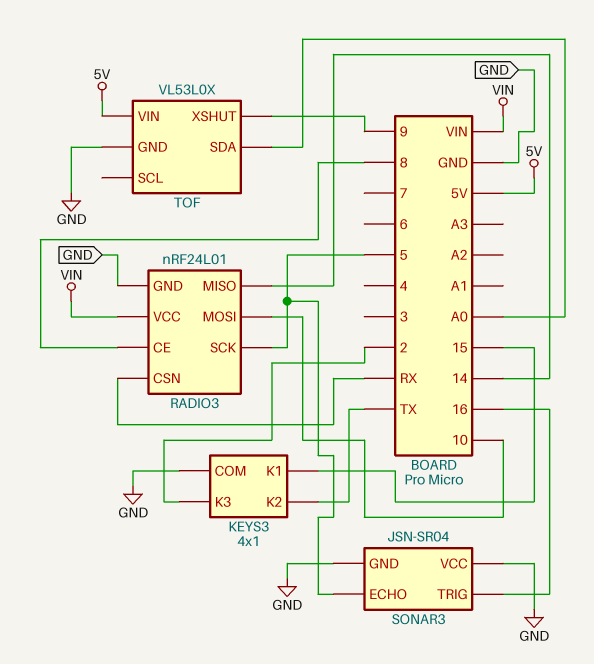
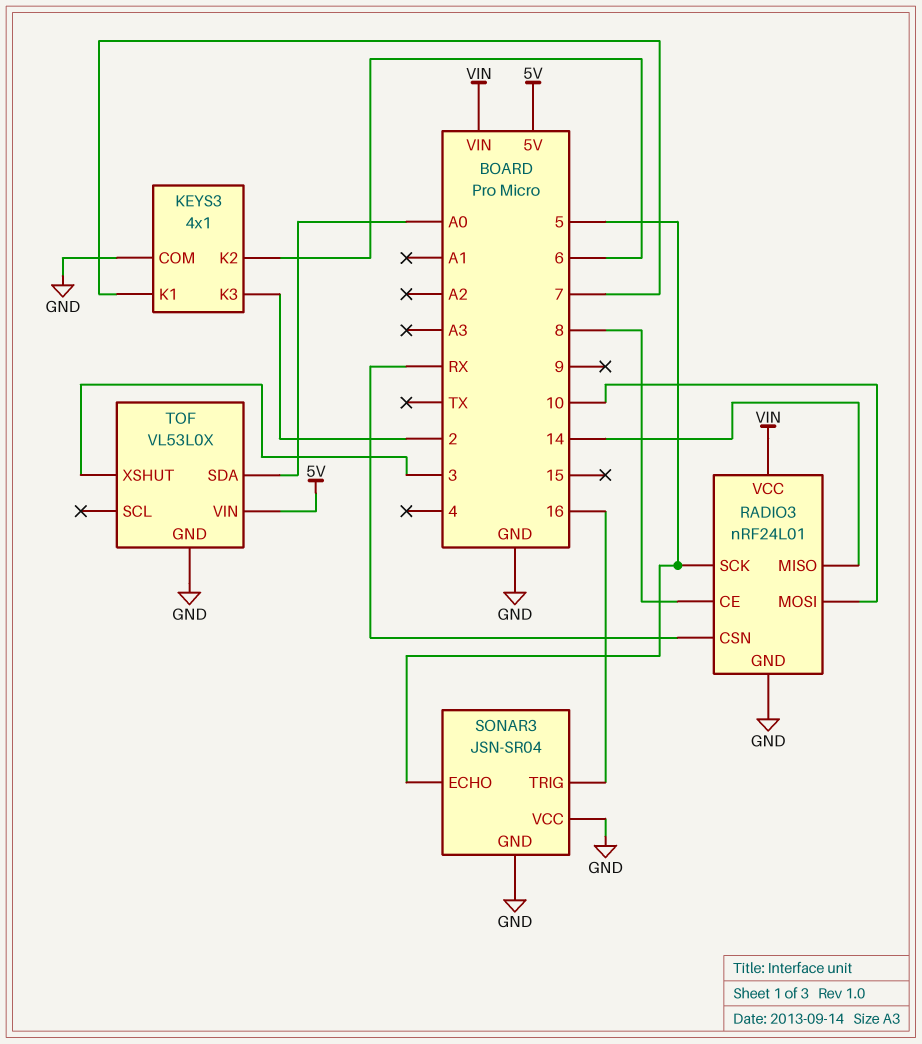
KEYS3 pin K1: 15 -> 7
KEYS3 pin K2: TX -> 6
TOF pin XSHUT: 9 -> 3

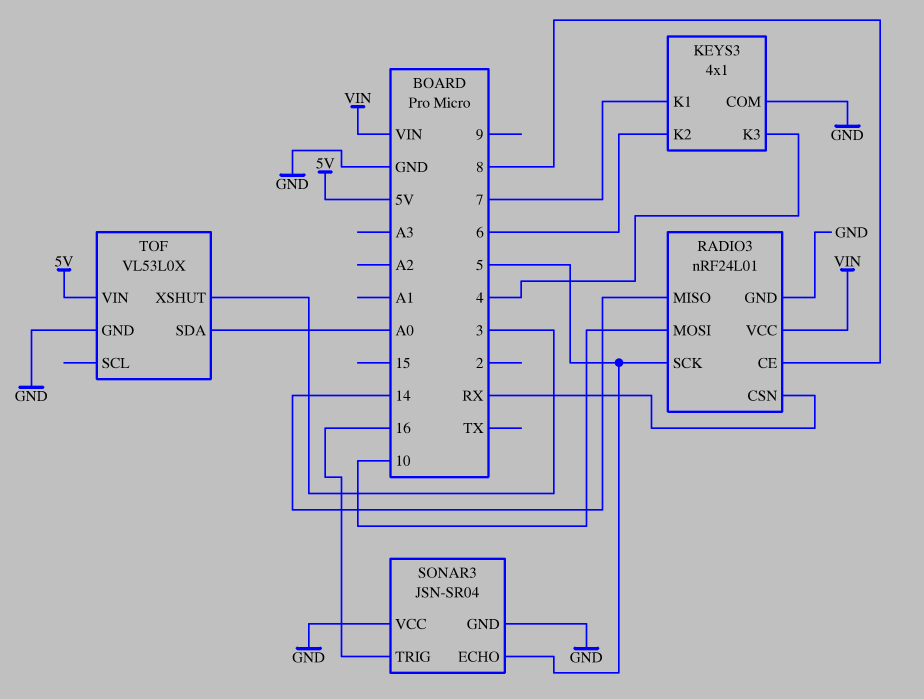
KEYS3 pin K3: 2 -> 4

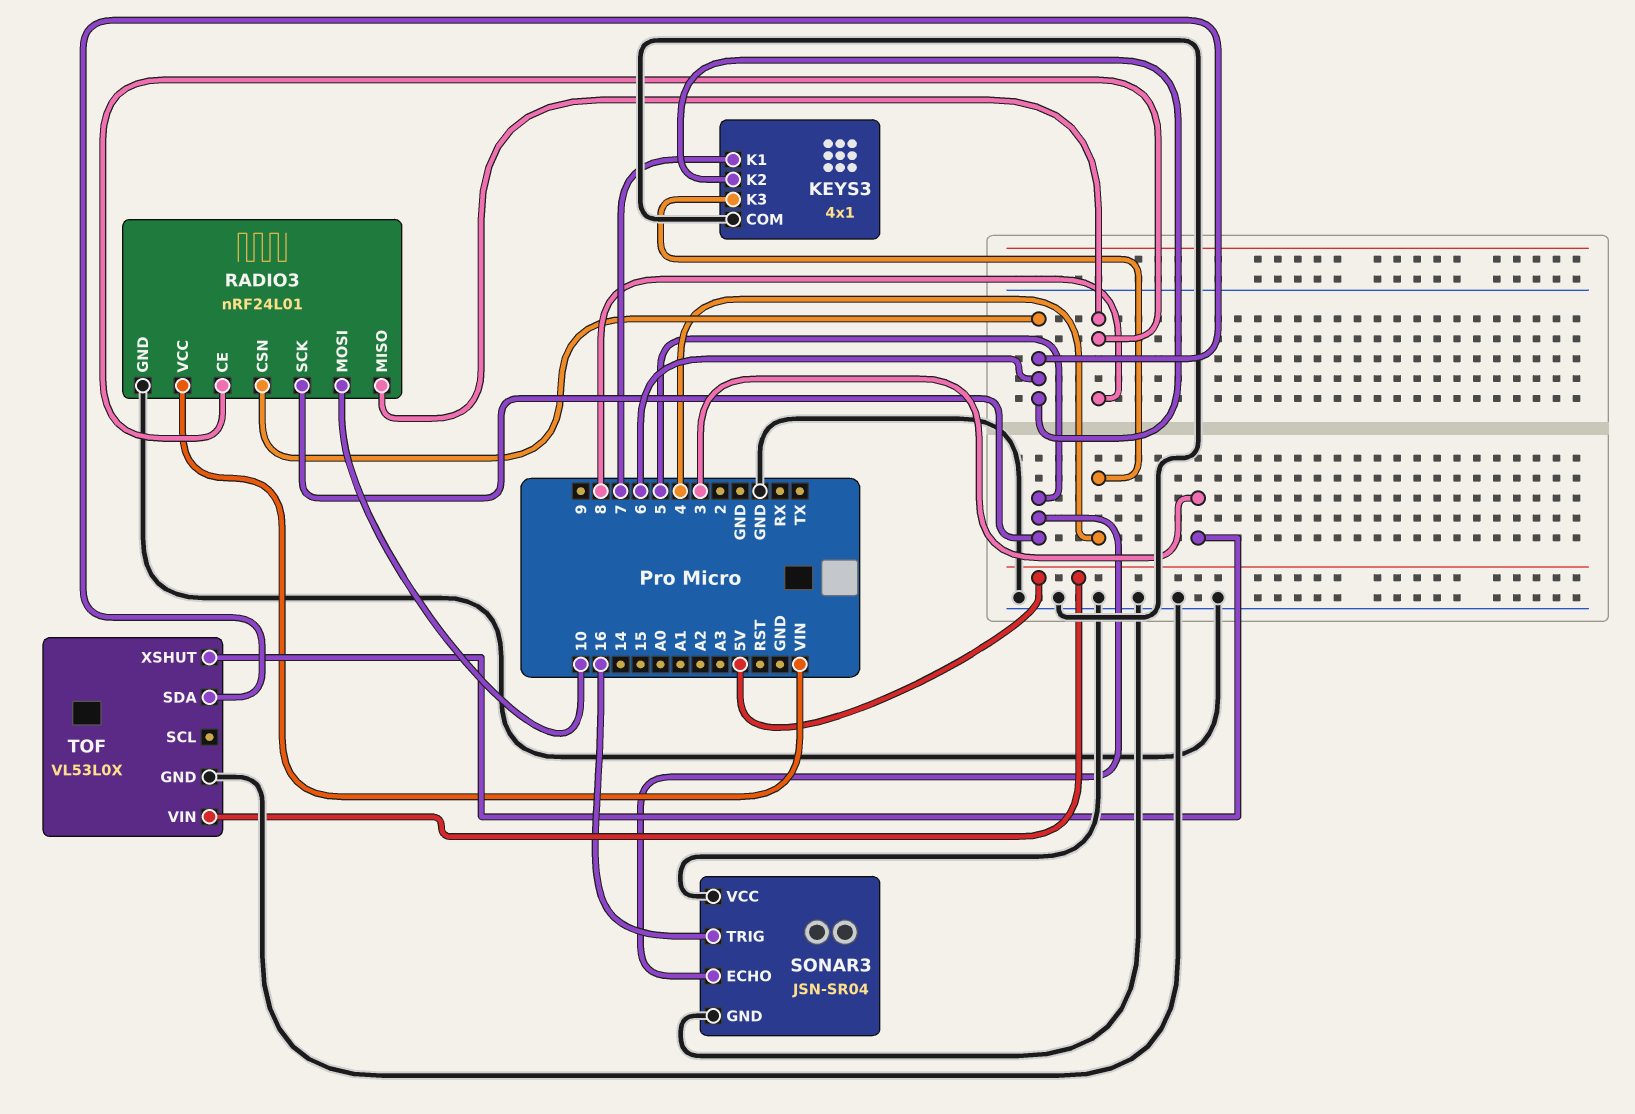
RADIO3 pin CSN: RX -> 6
RADIO3 pin MISO: 14 -> 8
TOF pin SDA: A0 -> 6

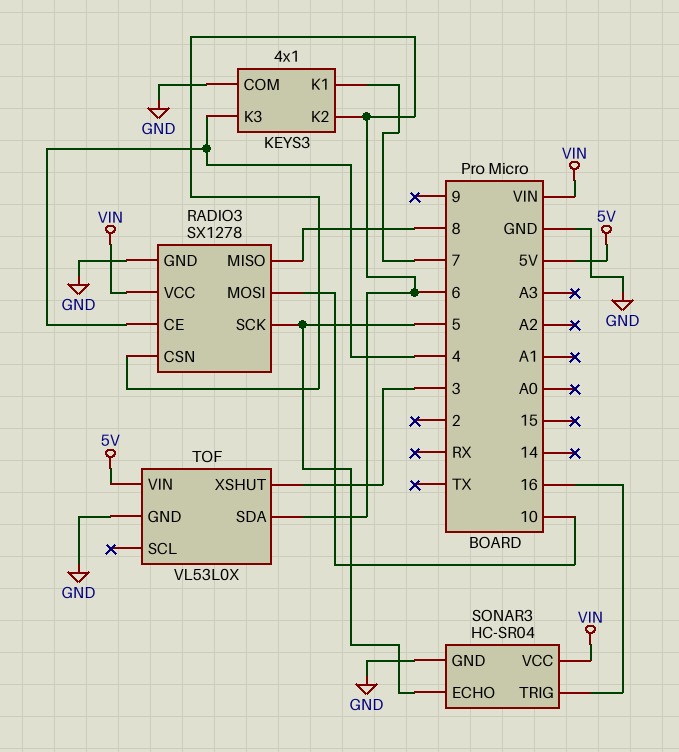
RADIO3: nRF24L01 -> SX1278
RADIO3 pin CE: 8 -> 4
SONAR3: JSN-SR04 -> HC-SR04
SONAR3 pin VCC: GND -> VIN

